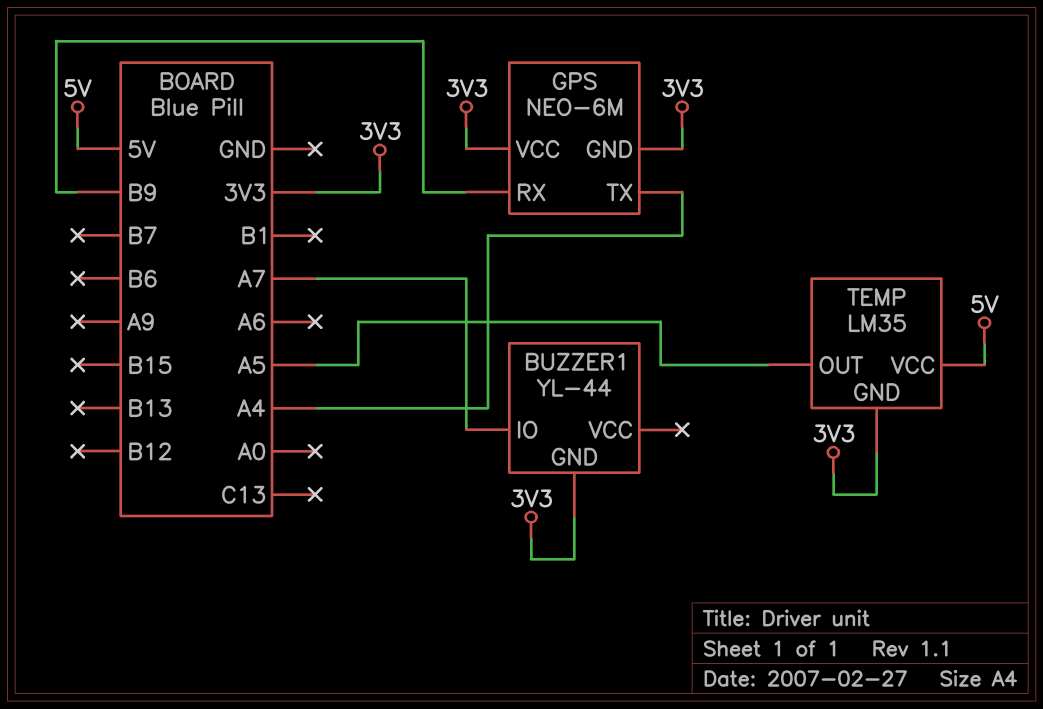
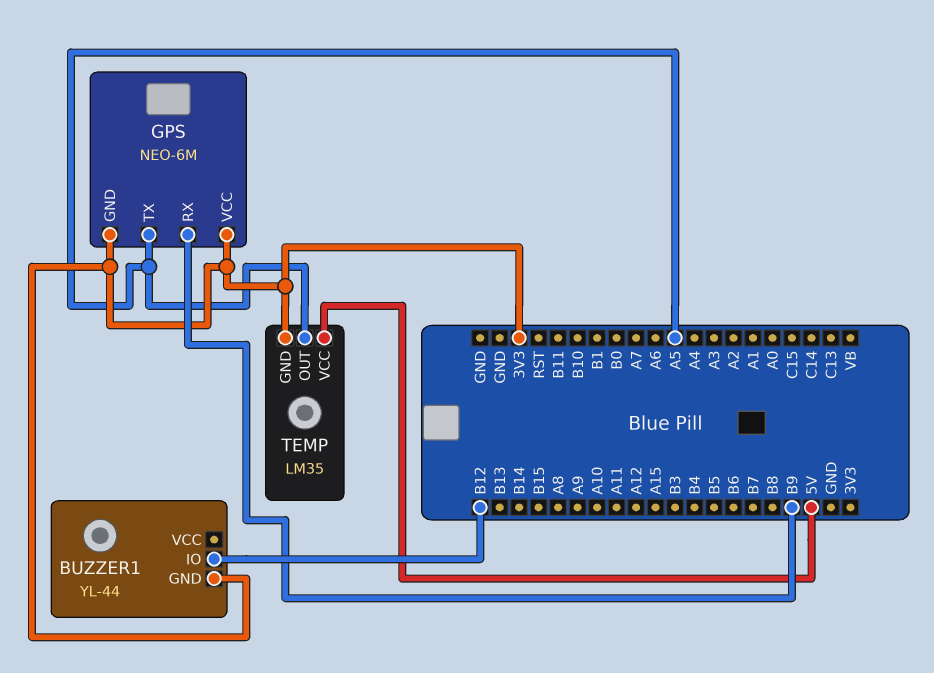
BUZZER1 pin IO: A7 -> B12
GPS pin TX: A4 -> A5

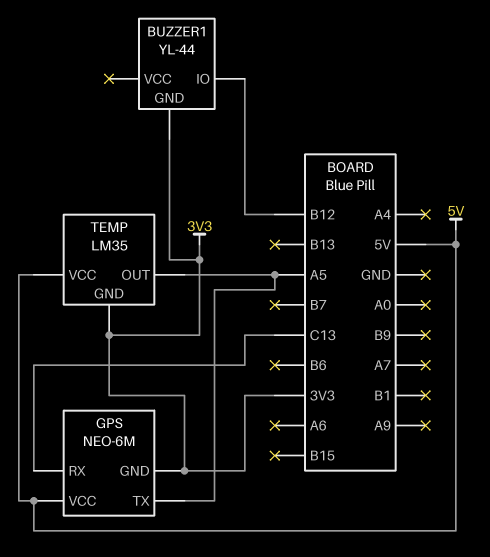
GPS pin RX: B9 -> C13
GPS pin VCC: 3V3 -> 5V

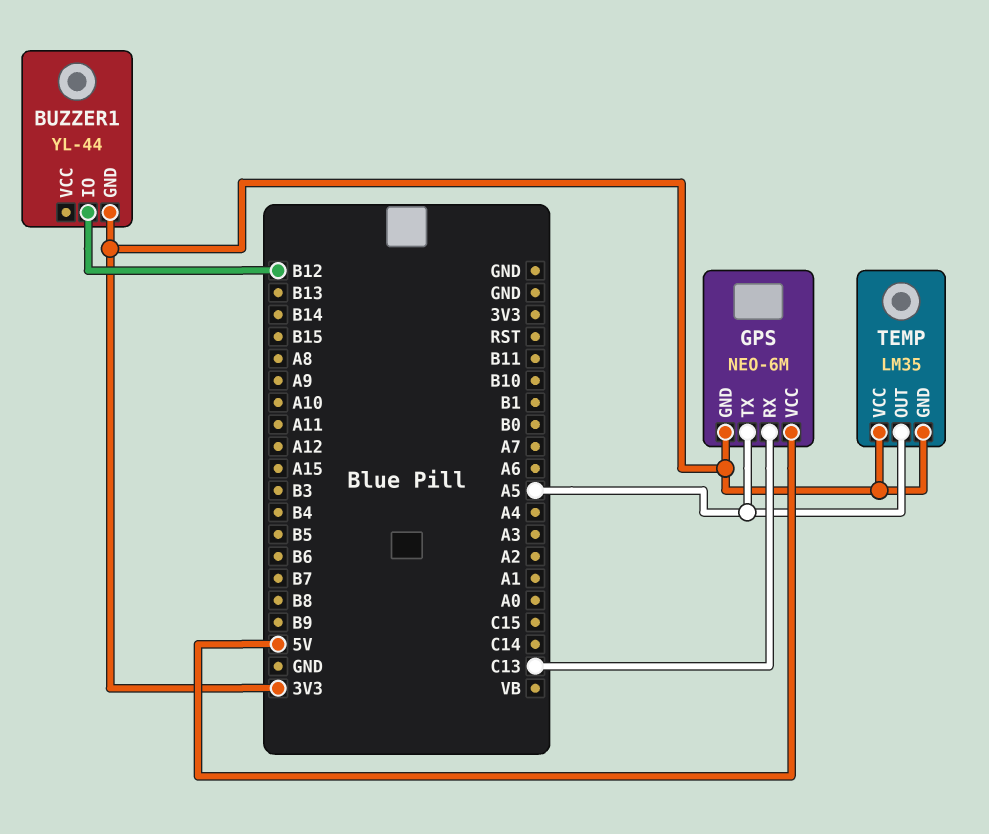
TEMP pin VCC: 5V -> 3V3

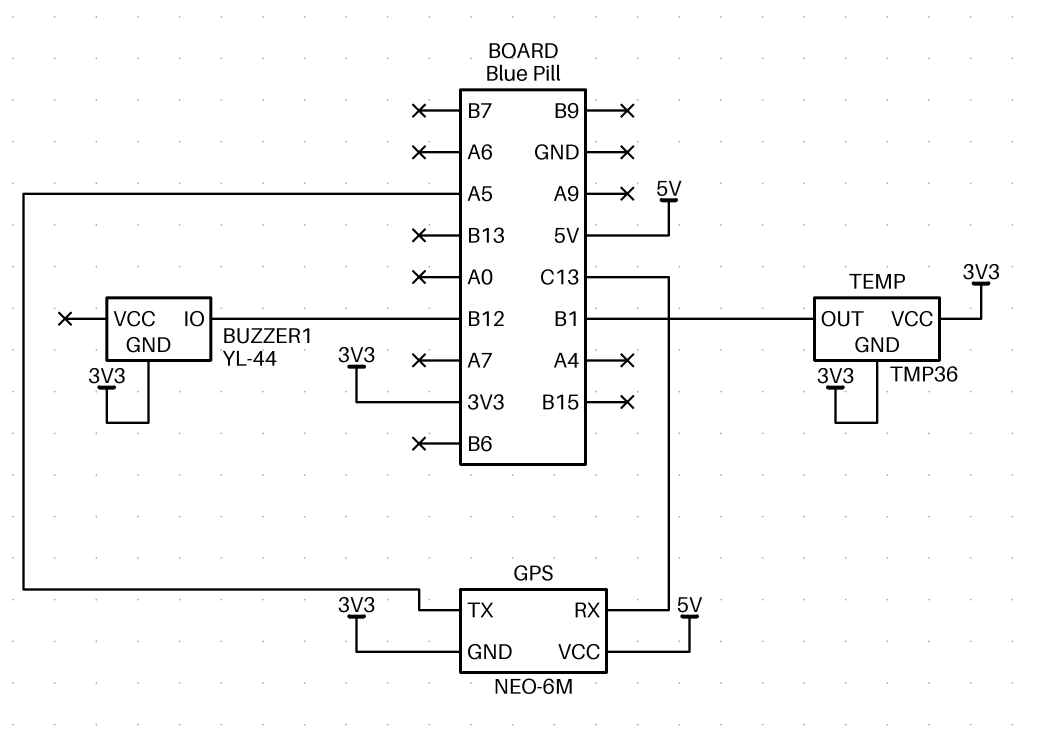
TEMP: LM35 -> TMP36
TEMP pin OUT: A5 -> B1

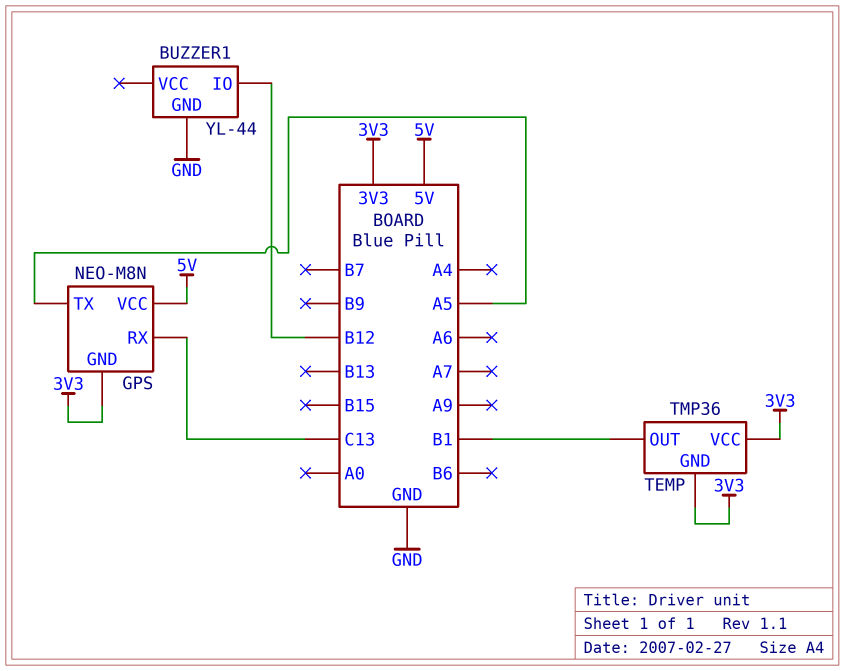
BUZZER1 pin GND: 3V3 -> GND
GPS: NEO-6M -> NEO-M8N

